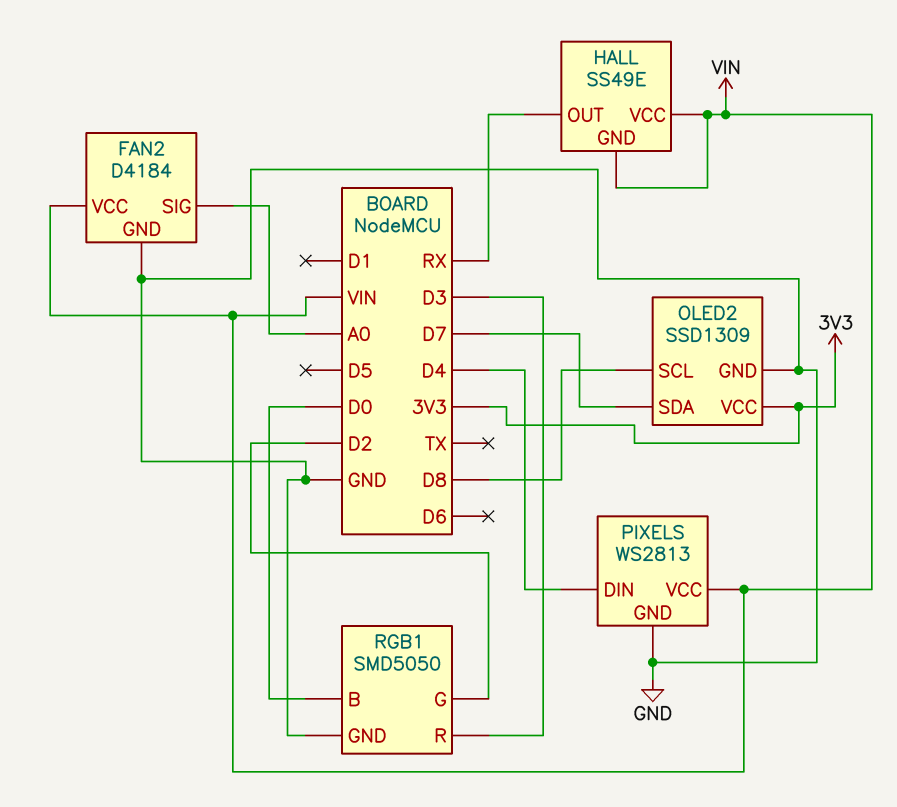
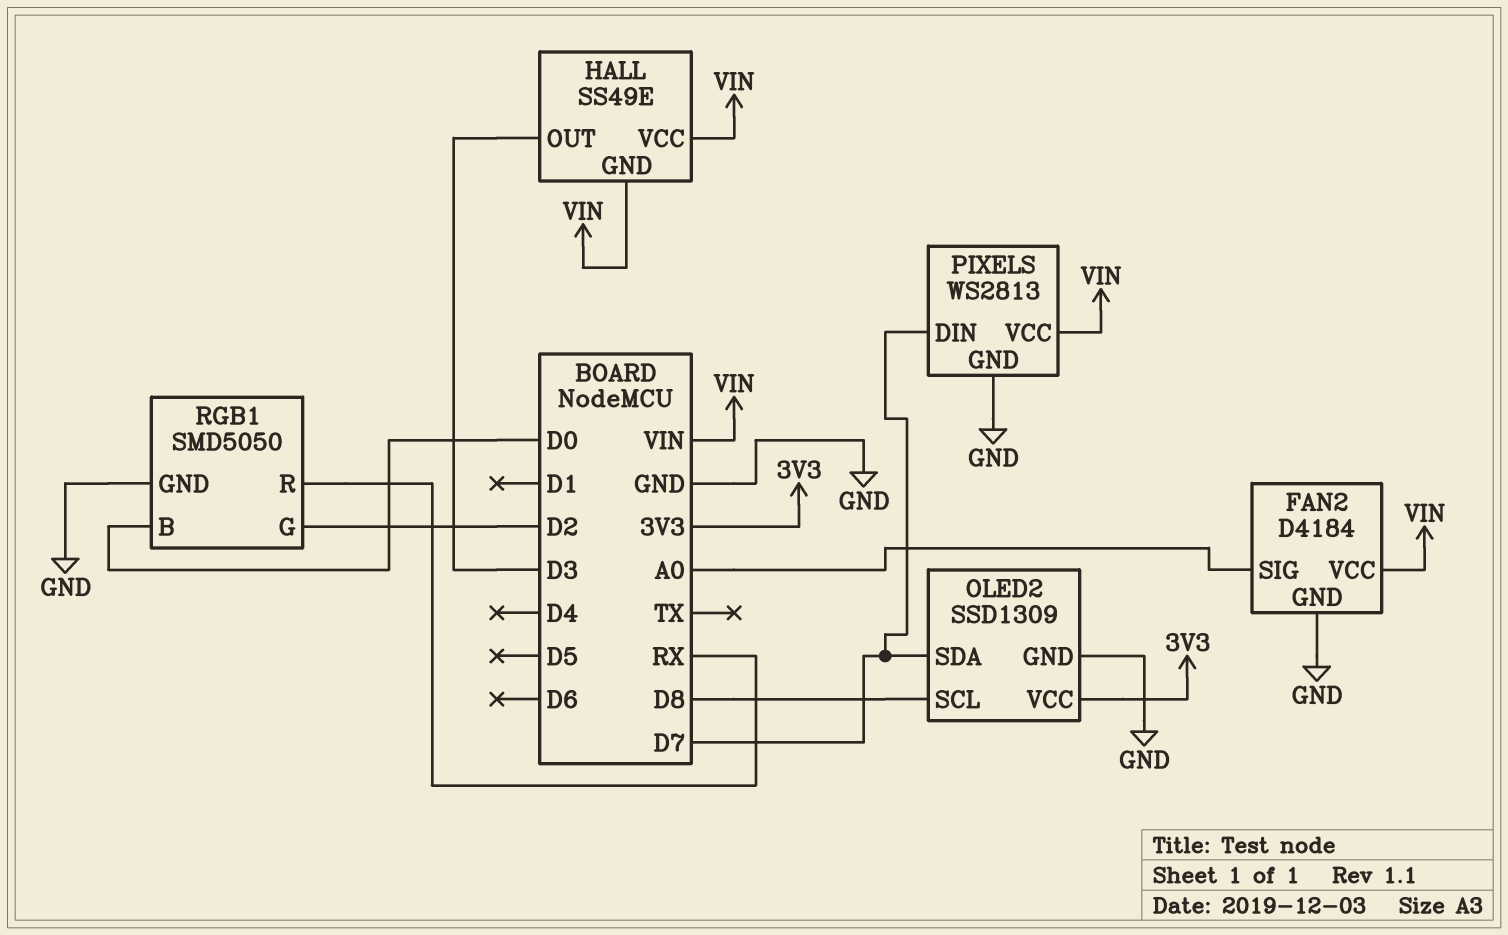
HALL pin OUT: RX -> D3
PIXELS pin DIN: D4 -> D7
RGB1 pin R: D3 -> RX

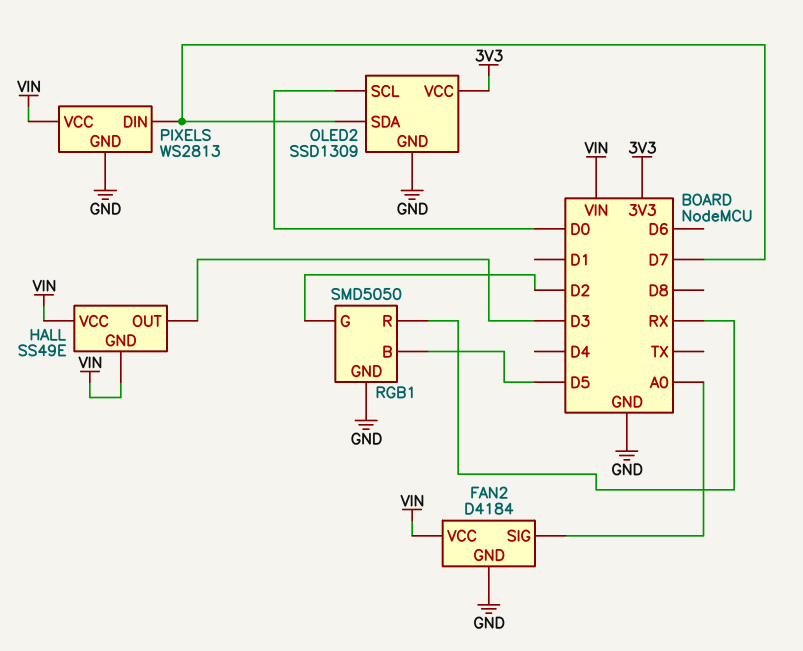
OLED2 pin SCL: D8 -> D0
RGB1 pin B: D0 -> D5

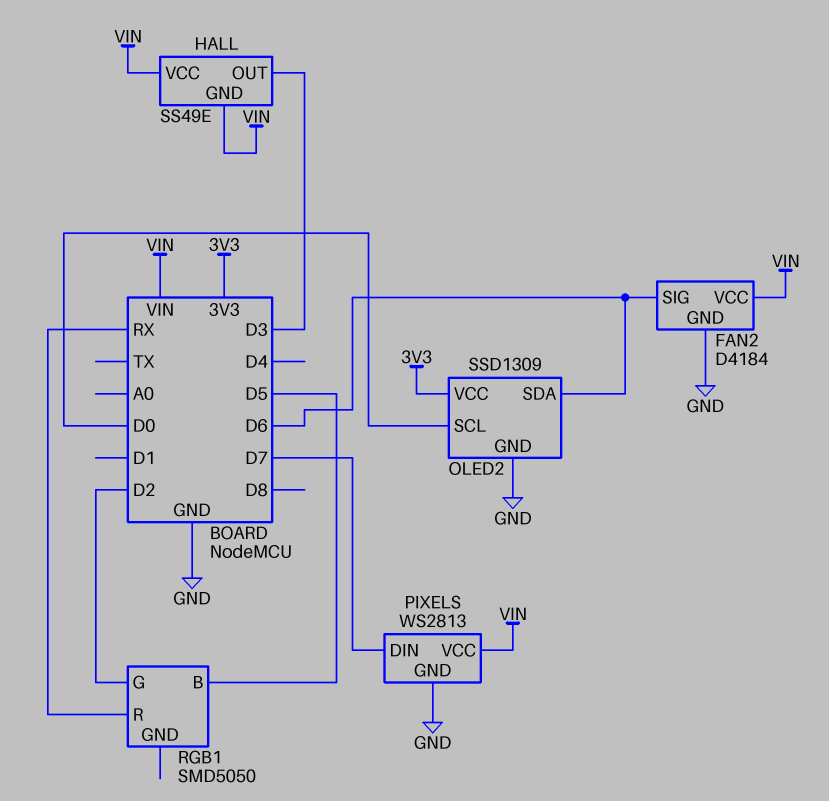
FAN2 pin SIG: A0 -> D6
OLED2 pin SDA: D7 -> D6
RGB1 pin GND: GND -> none

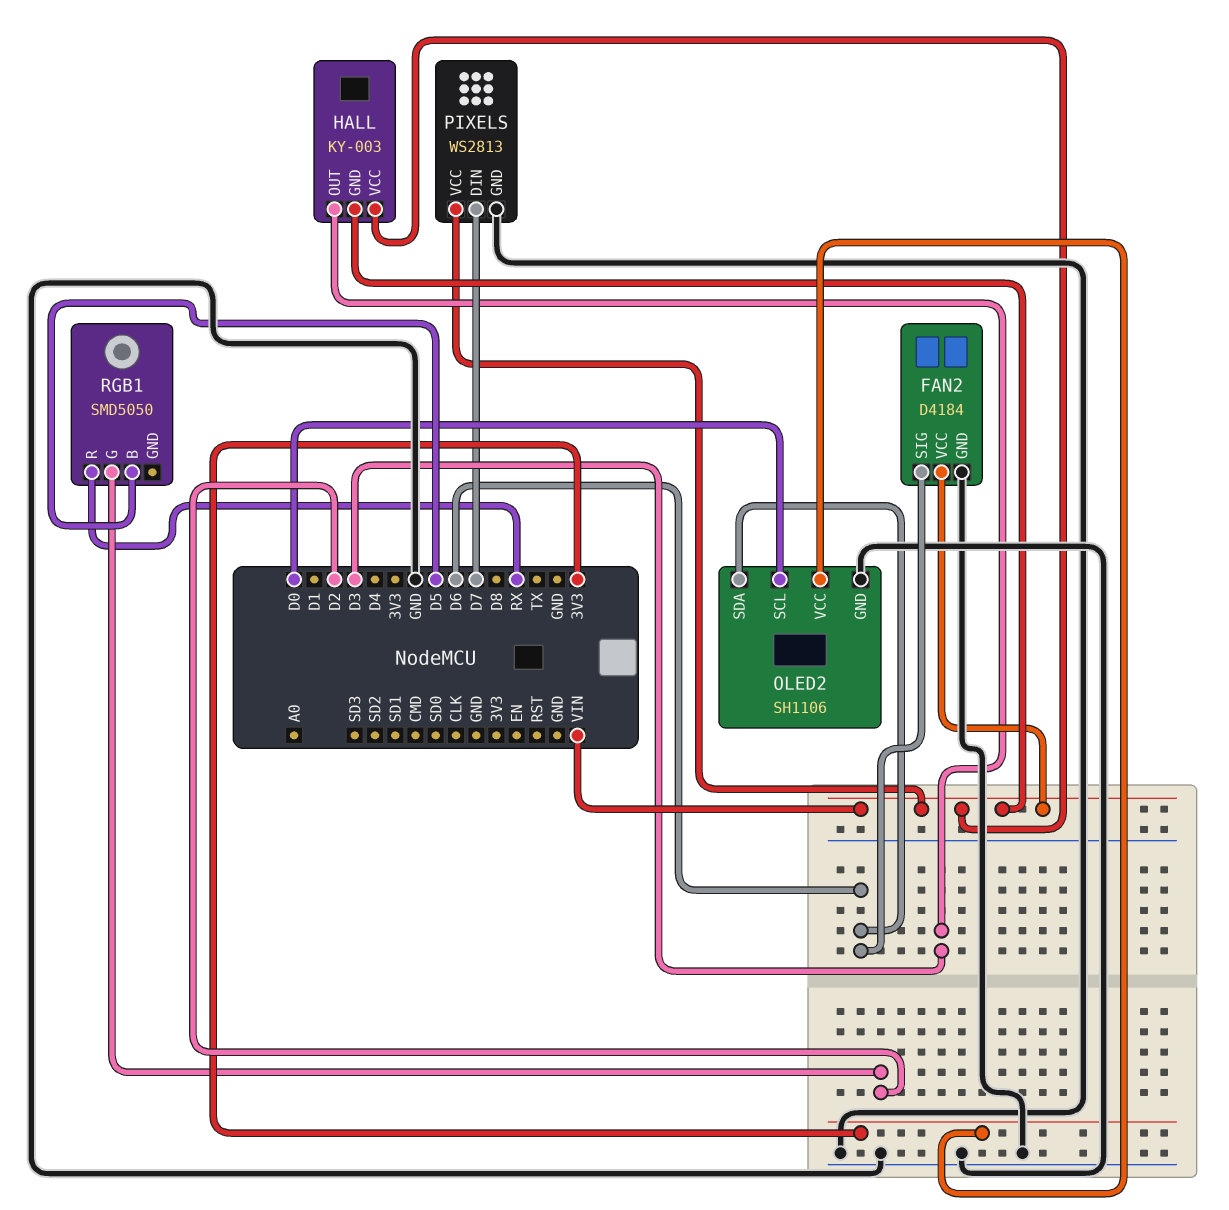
HALL: SS49E -> KY-003
OLED2: SSD1309 -> SH1106

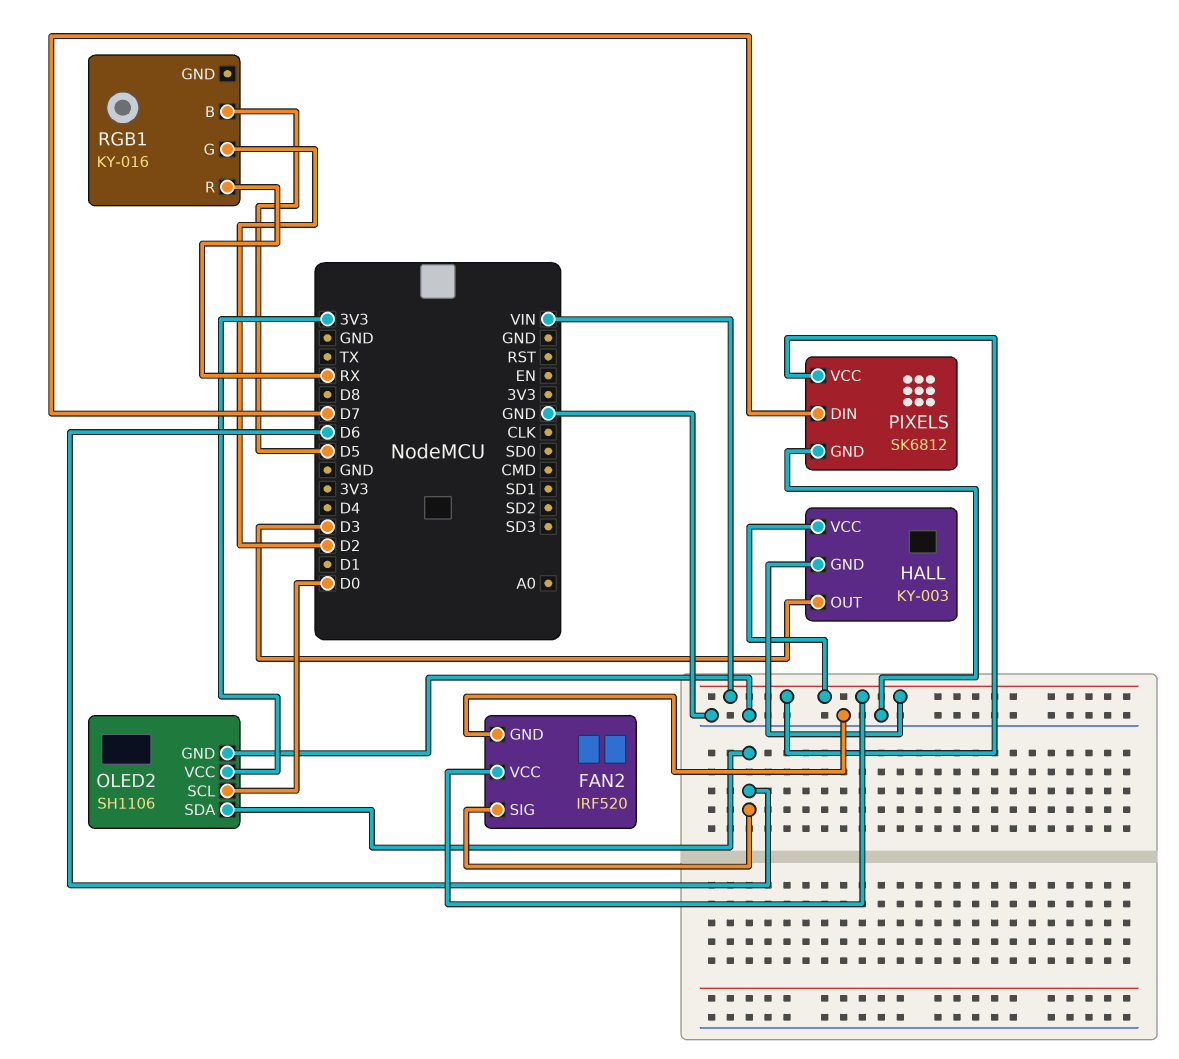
FAN2: D4184 -> IRF520
PIXELS: WS2813 -> SK6812
RGB1: SMD5050 -> KY-016

